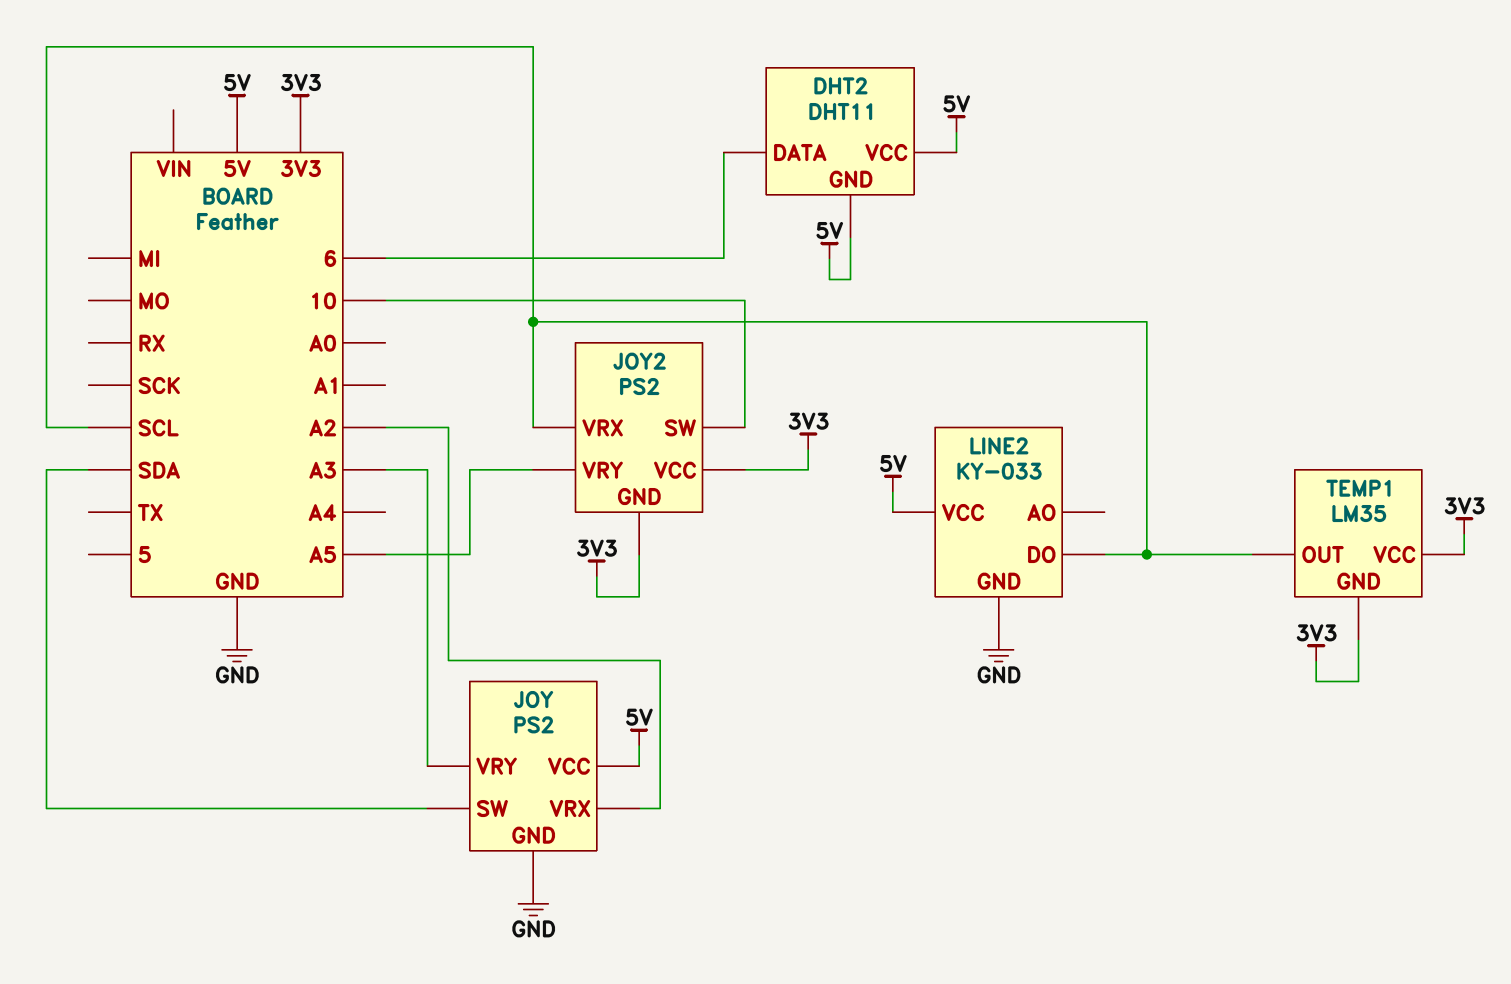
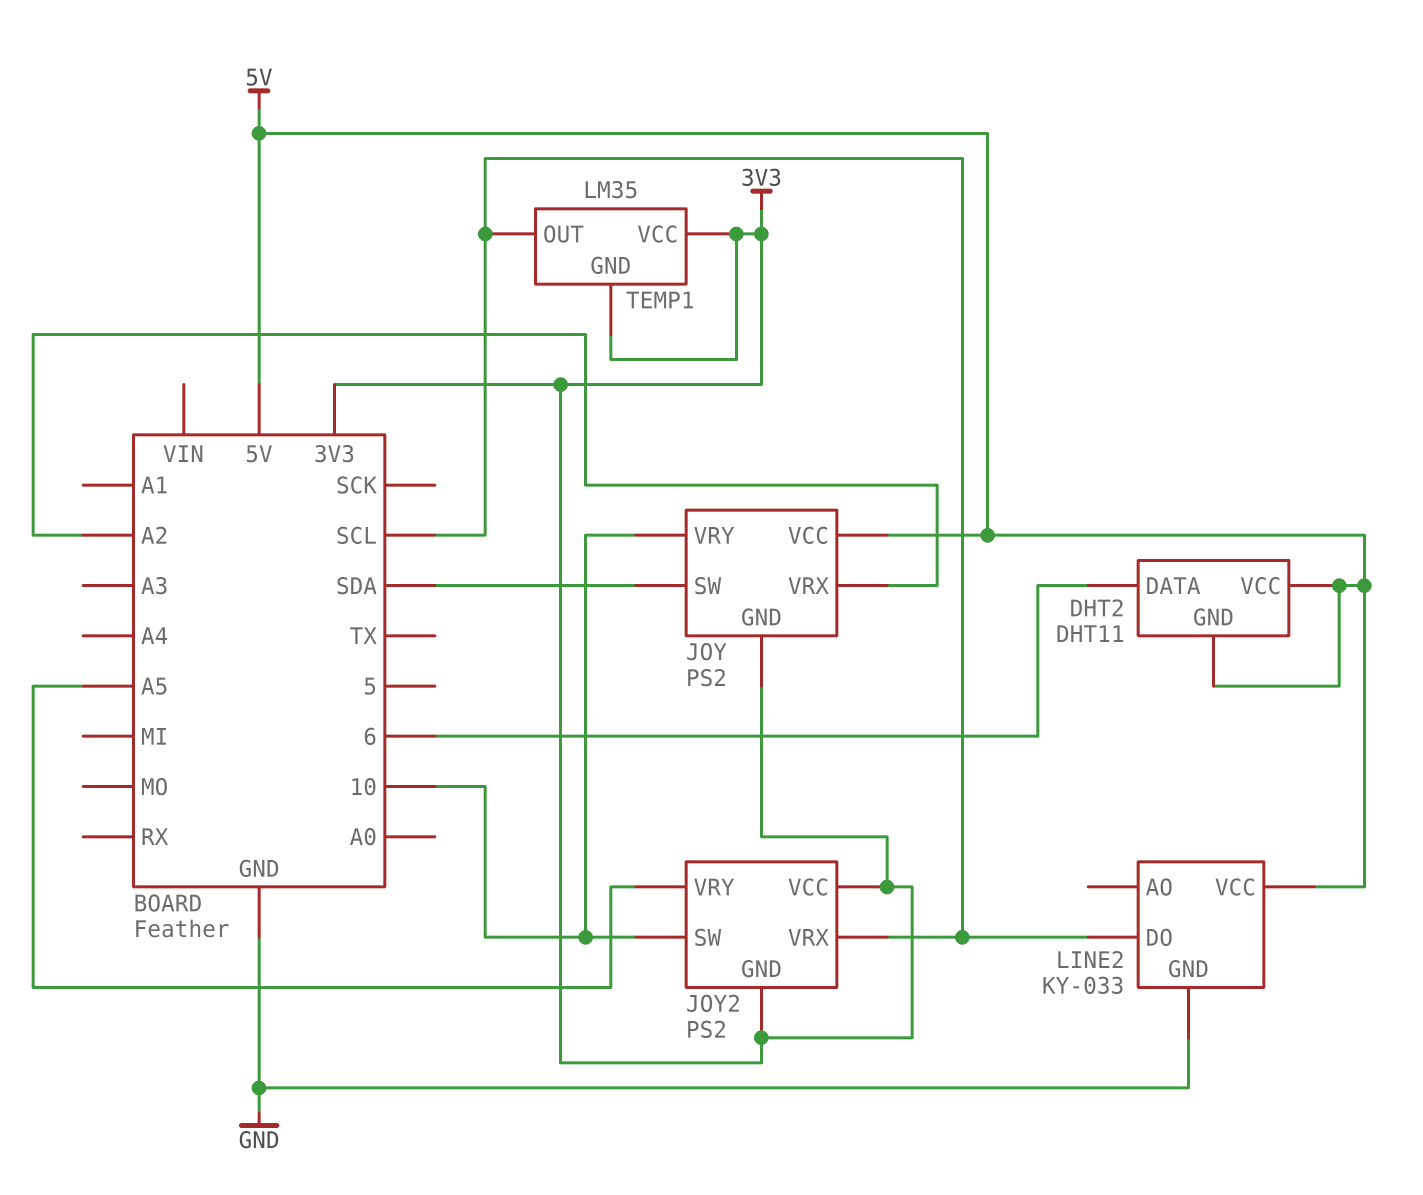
JOY pin GND: GND -> 3V3
JOY pin VRY: A3 -> 10

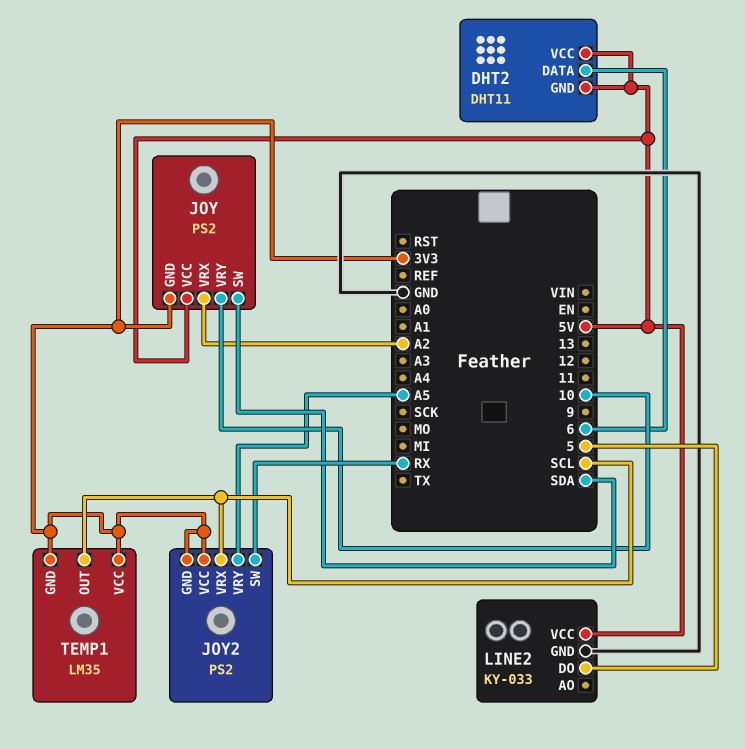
JOY2 pin SW: 10 -> RX
LINE2 pin DO: SCL -> 5

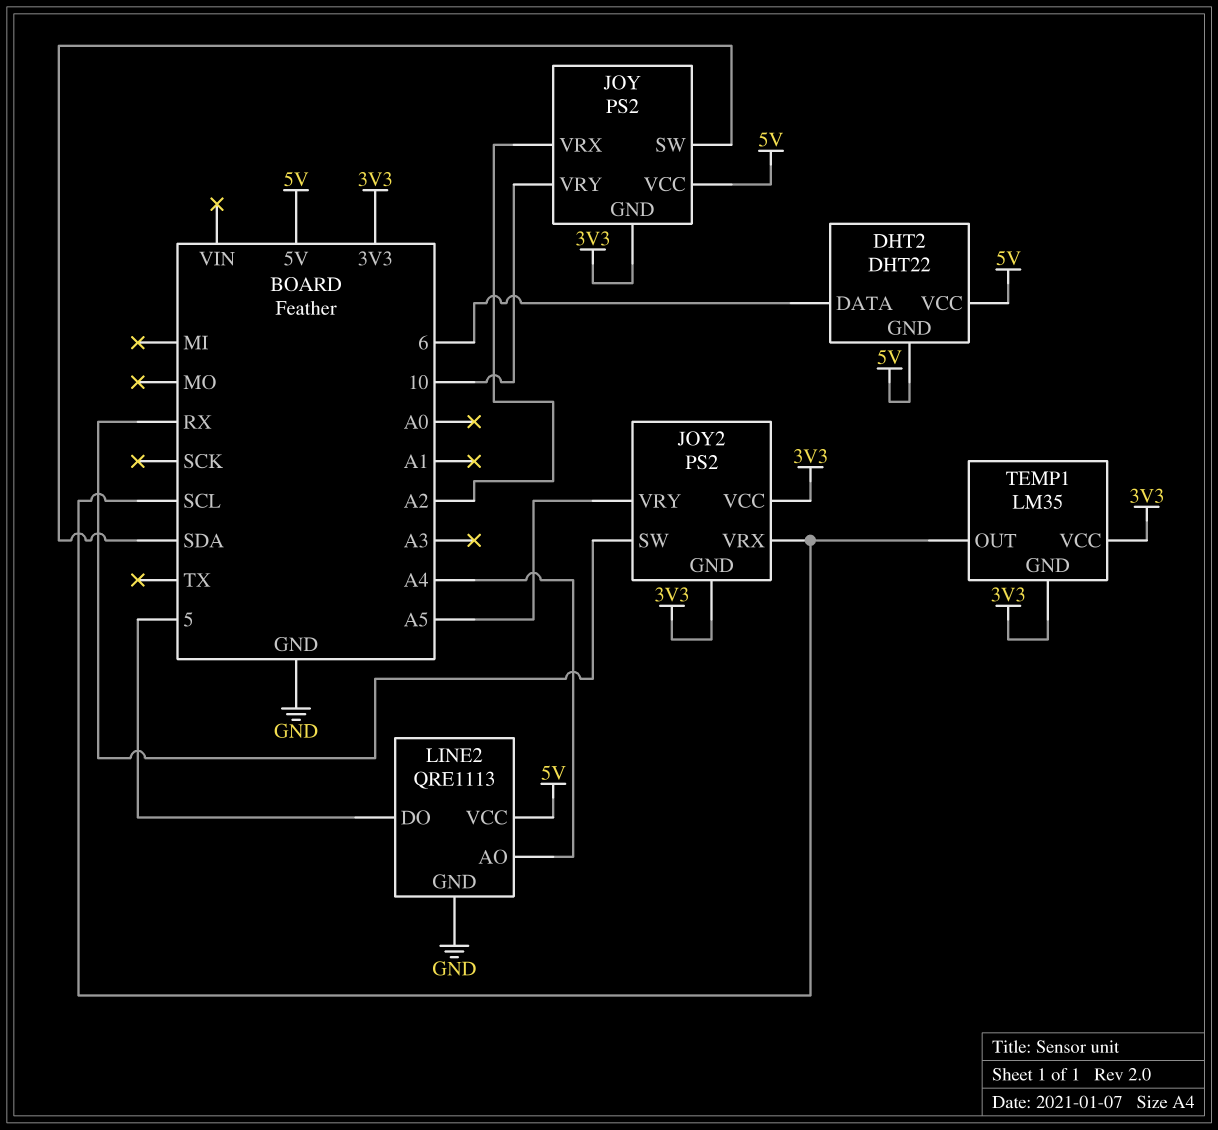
DHT2: DHT11 -> DHT22
LINE2: KY-033 -> QRE1113
LINE2 pin AO: none -> A4

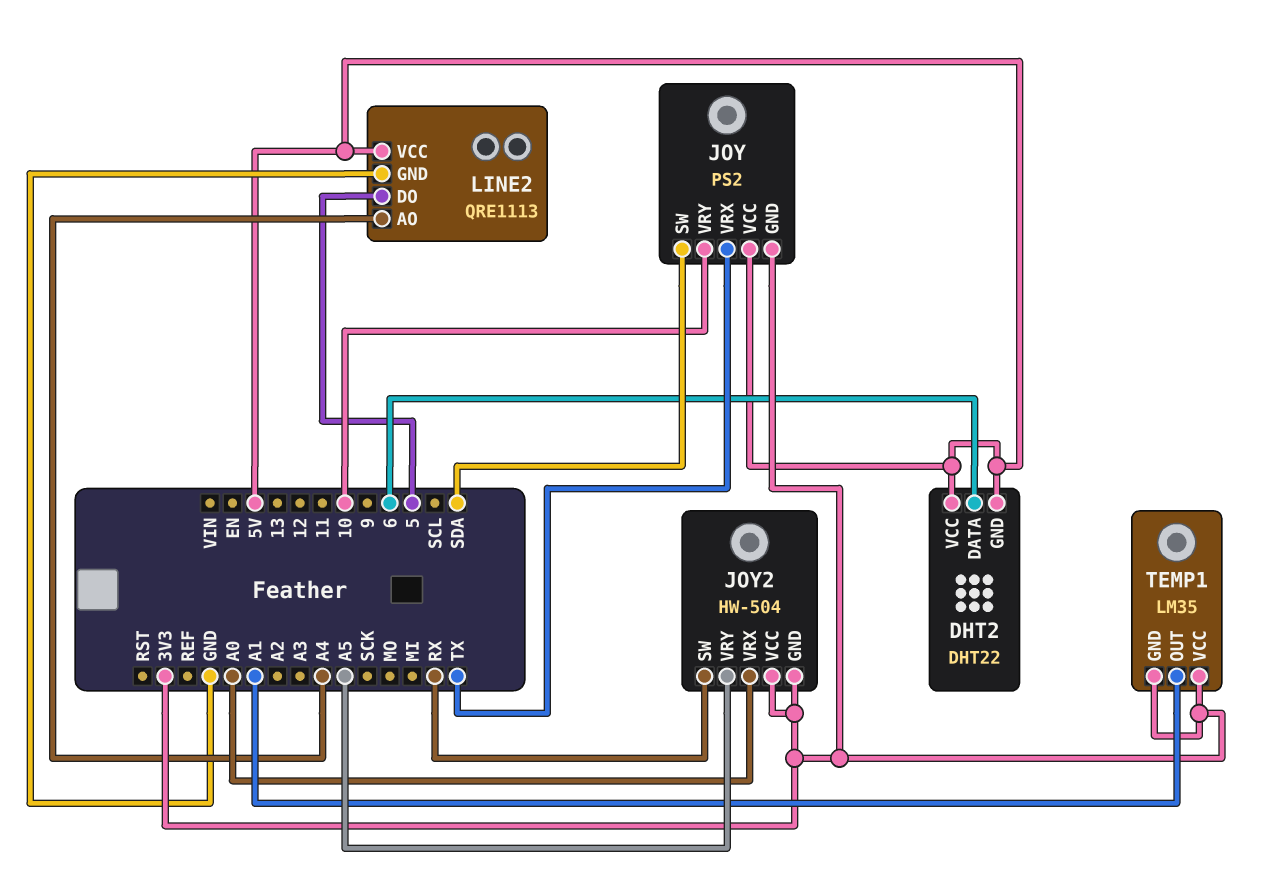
JOY pin VRX: A2 -> TX
JOY2: PS2 -> HW-504
JOY2 pin VRX: SCL -> A0
TEMP1 pin OUT: SCL -> A1

